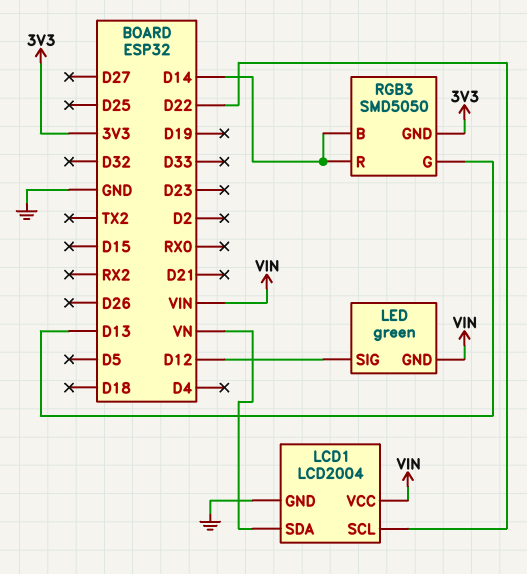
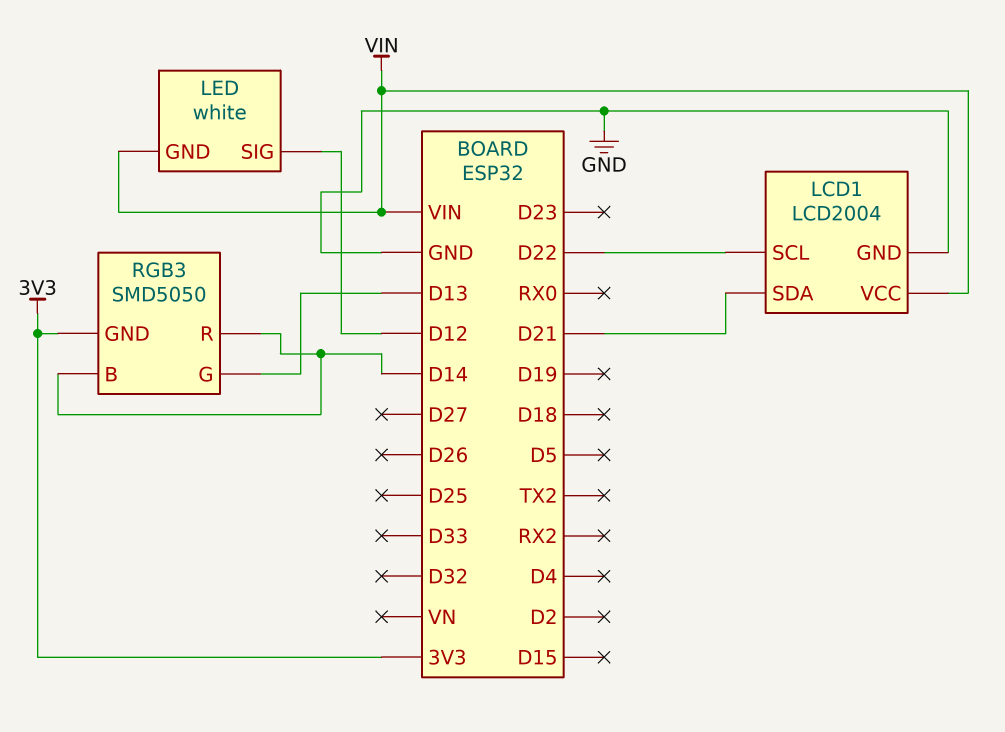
LCD1 pin SDA: VN -> D21
LED: green -> white

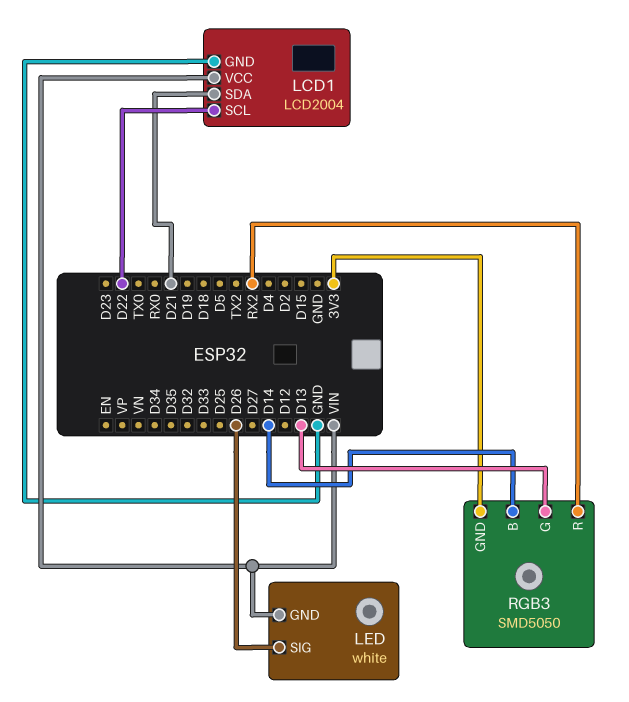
LED pin SIG: D12 -> D26
RGB3 pin R: D14 -> RX2

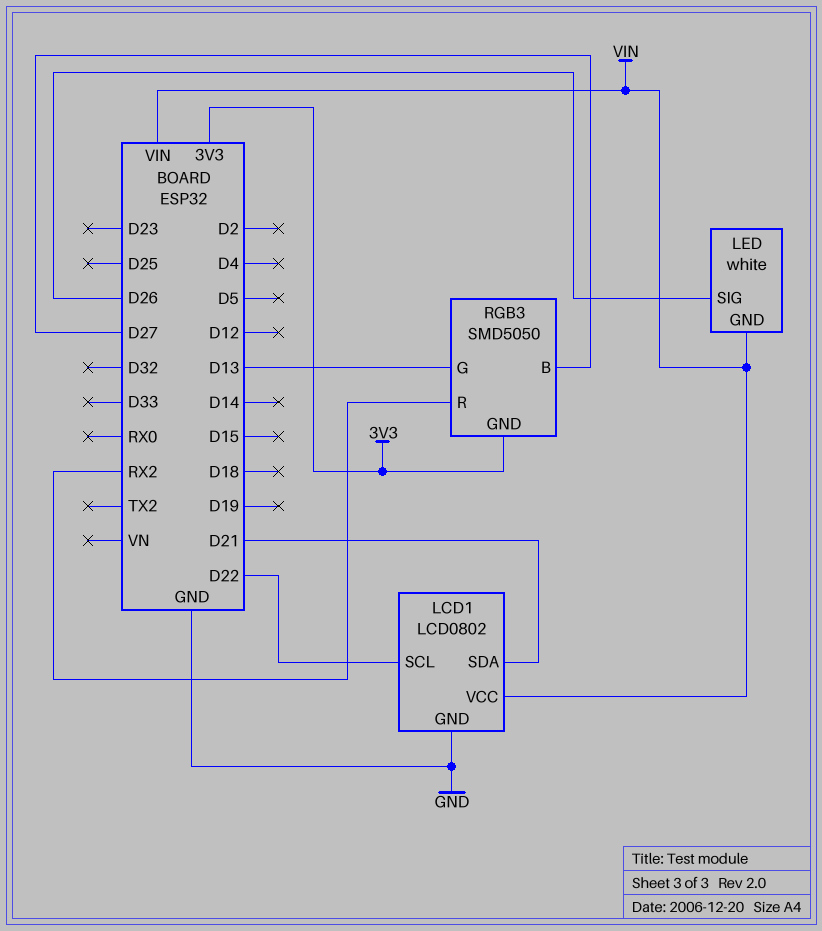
LCD1: LCD2004 -> LCD0802
RGB3 pin B: D14 -> D27

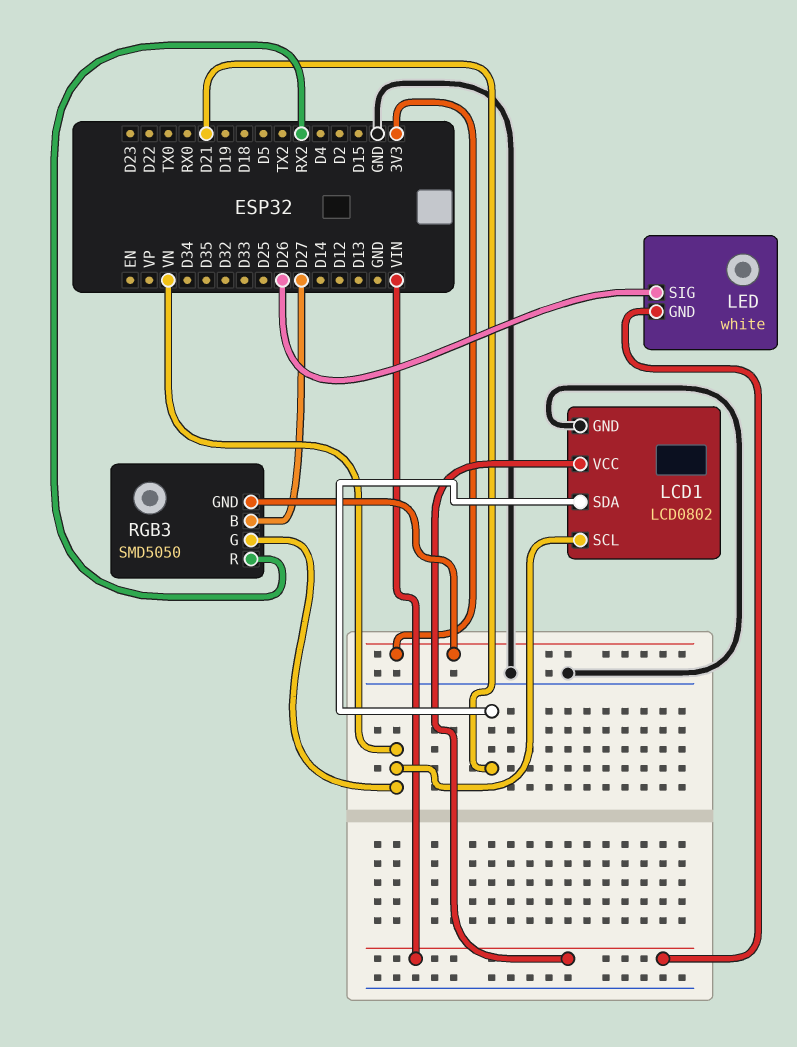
LCD1 pin SCL: D22 -> VN
RGB3 pin G: D13 -> VN

